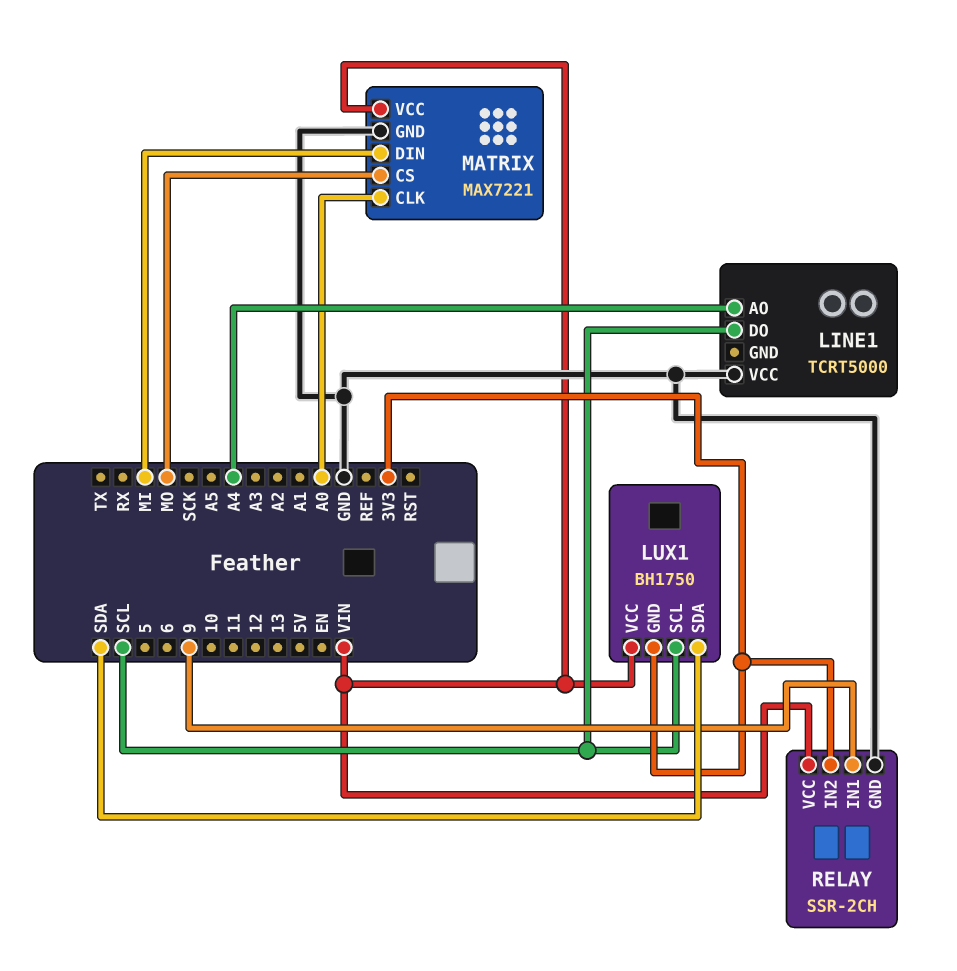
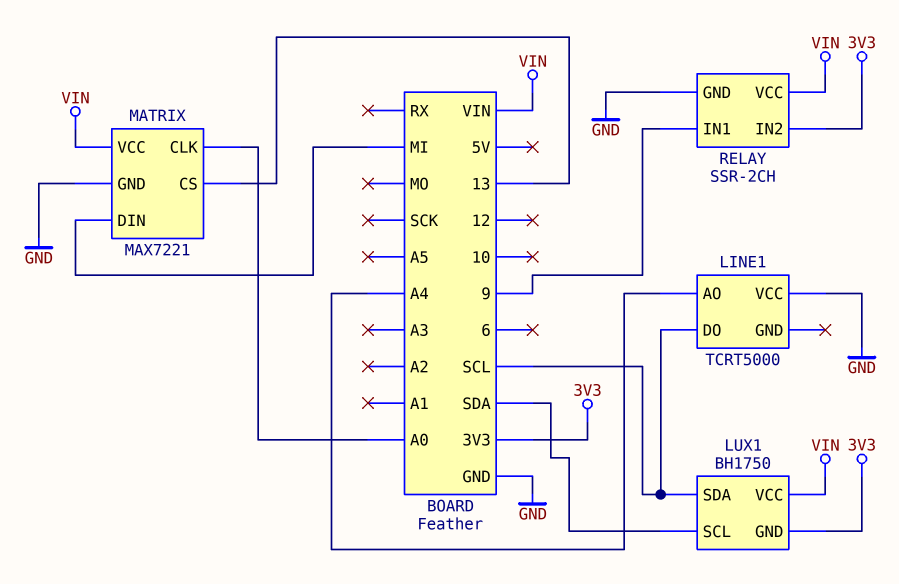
LUX1 pin SCL: SCL -> SDA
LUX1 pin SDA: SDA -> SCL
MATRIX pin CS: MO -> 13

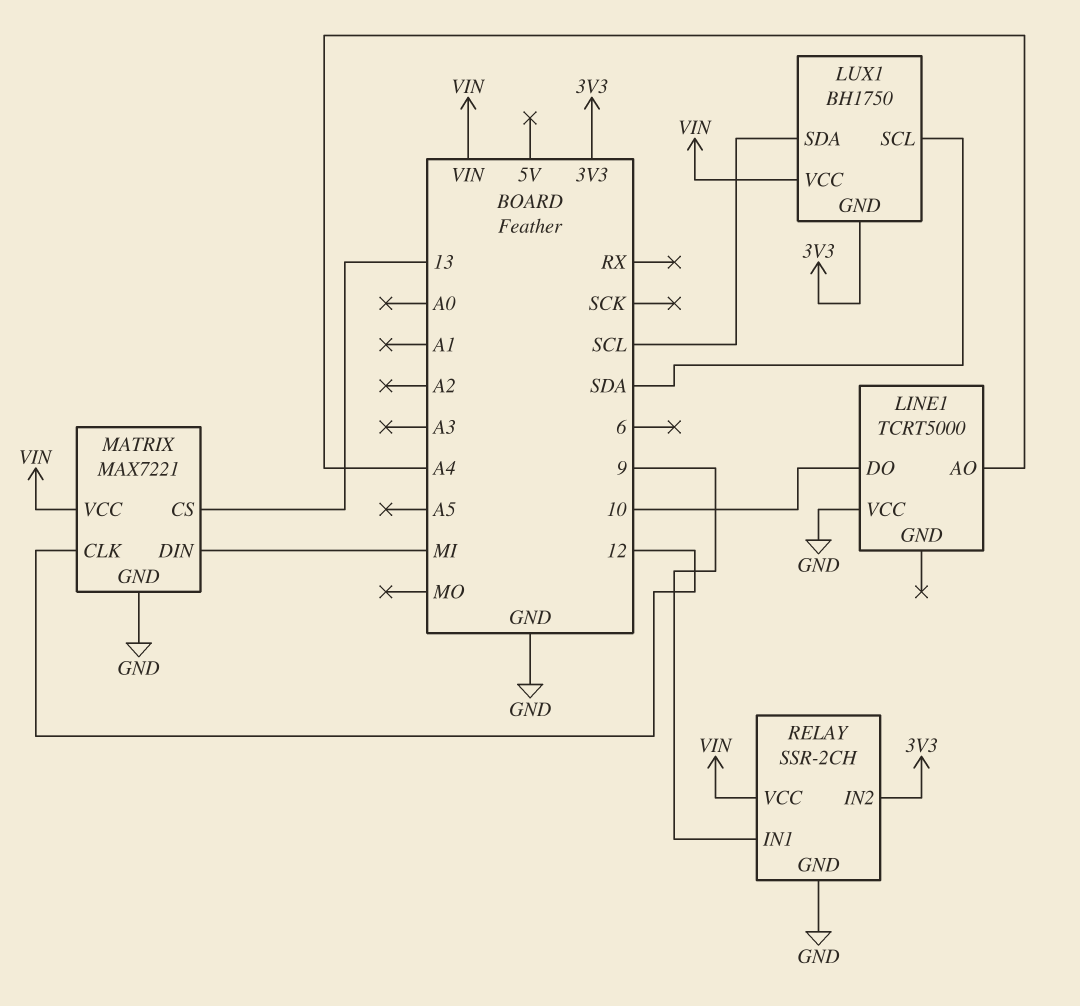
LINE1 pin DO: SCL -> 10
MATRIX pin CLK: A0 -> 12

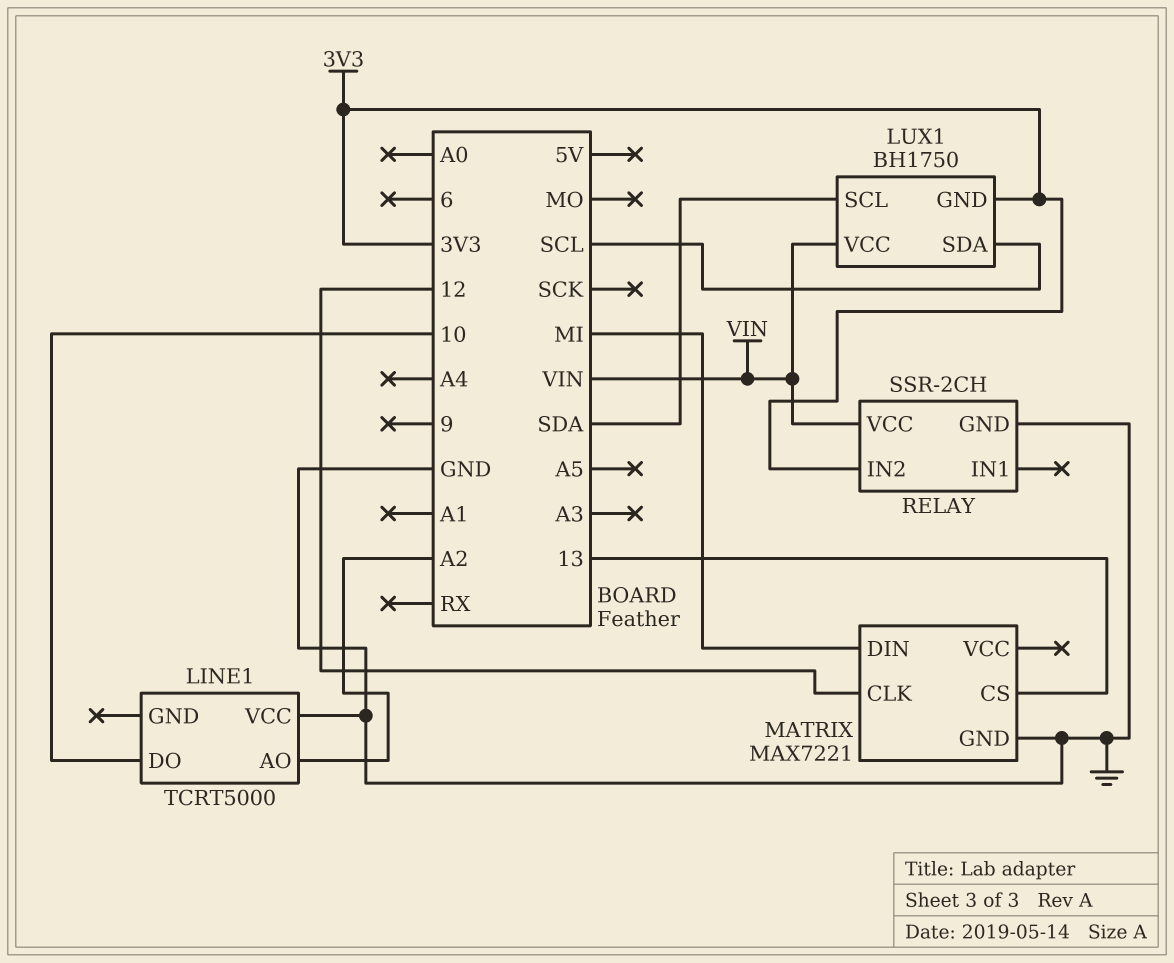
LINE1 pin AO: A4 -> A2
MATRIX pin VCC: VIN -> none
RELAY pin IN1: 9 -> none

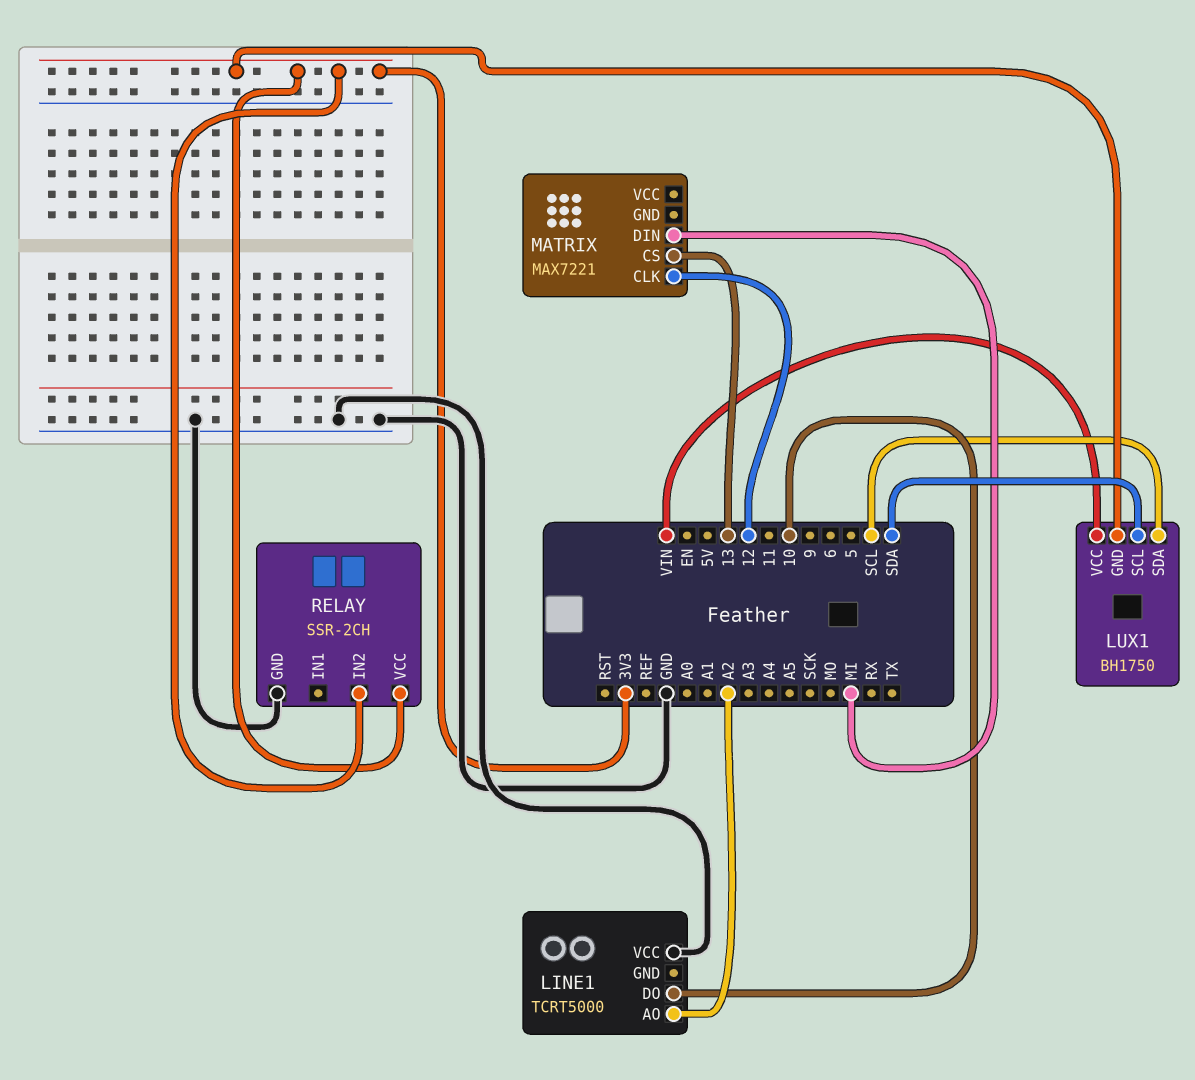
MATRIX pin GND: GND -> none
RELAY pin VCC: VIN -> 3V3

